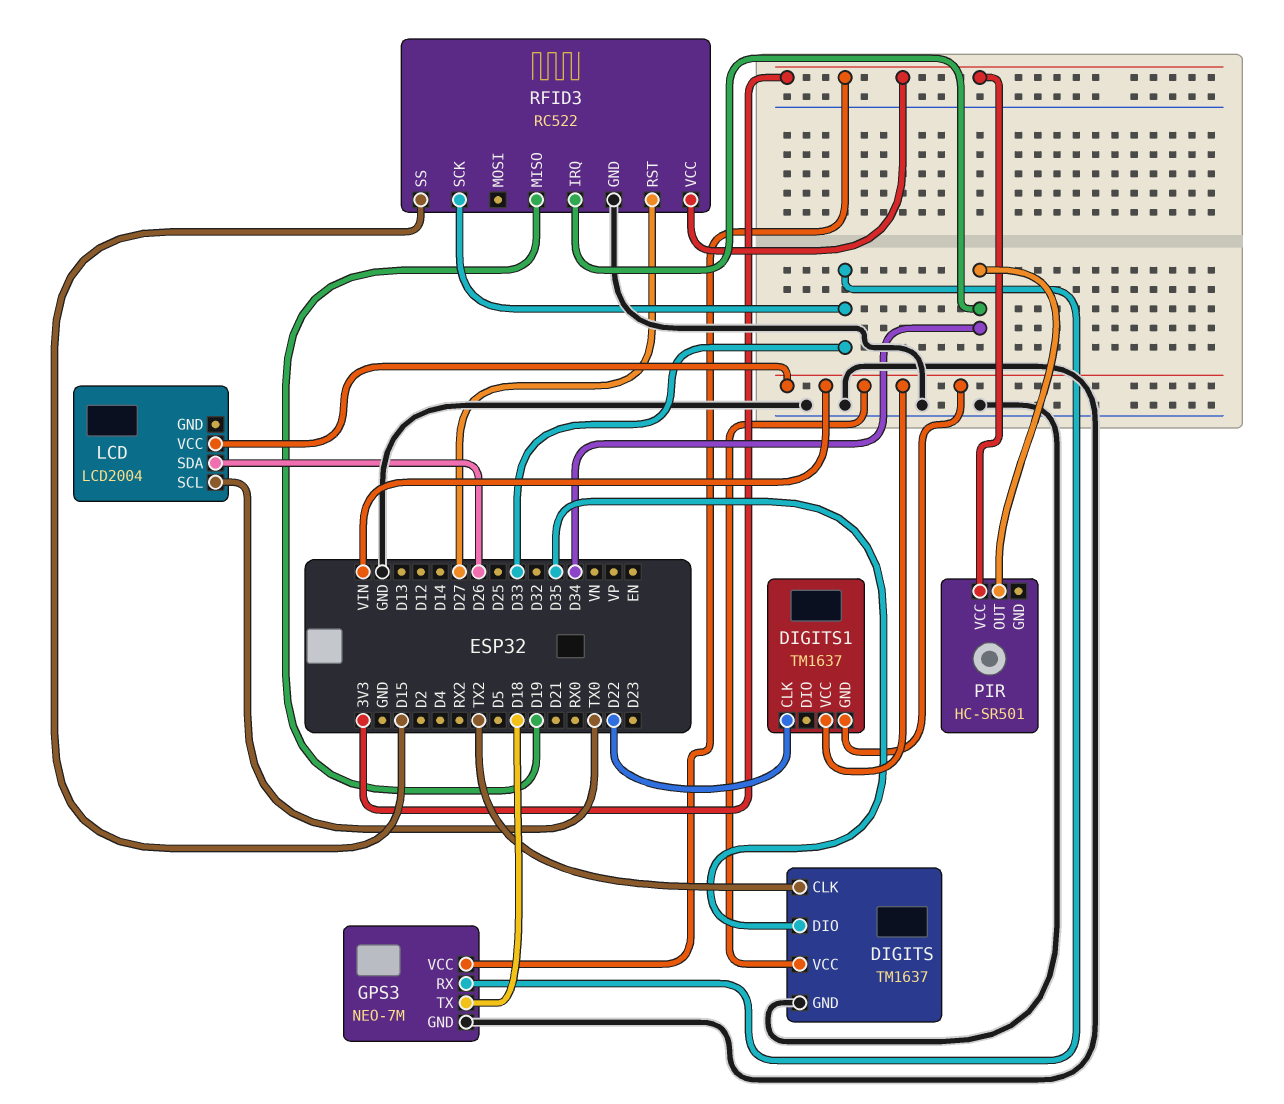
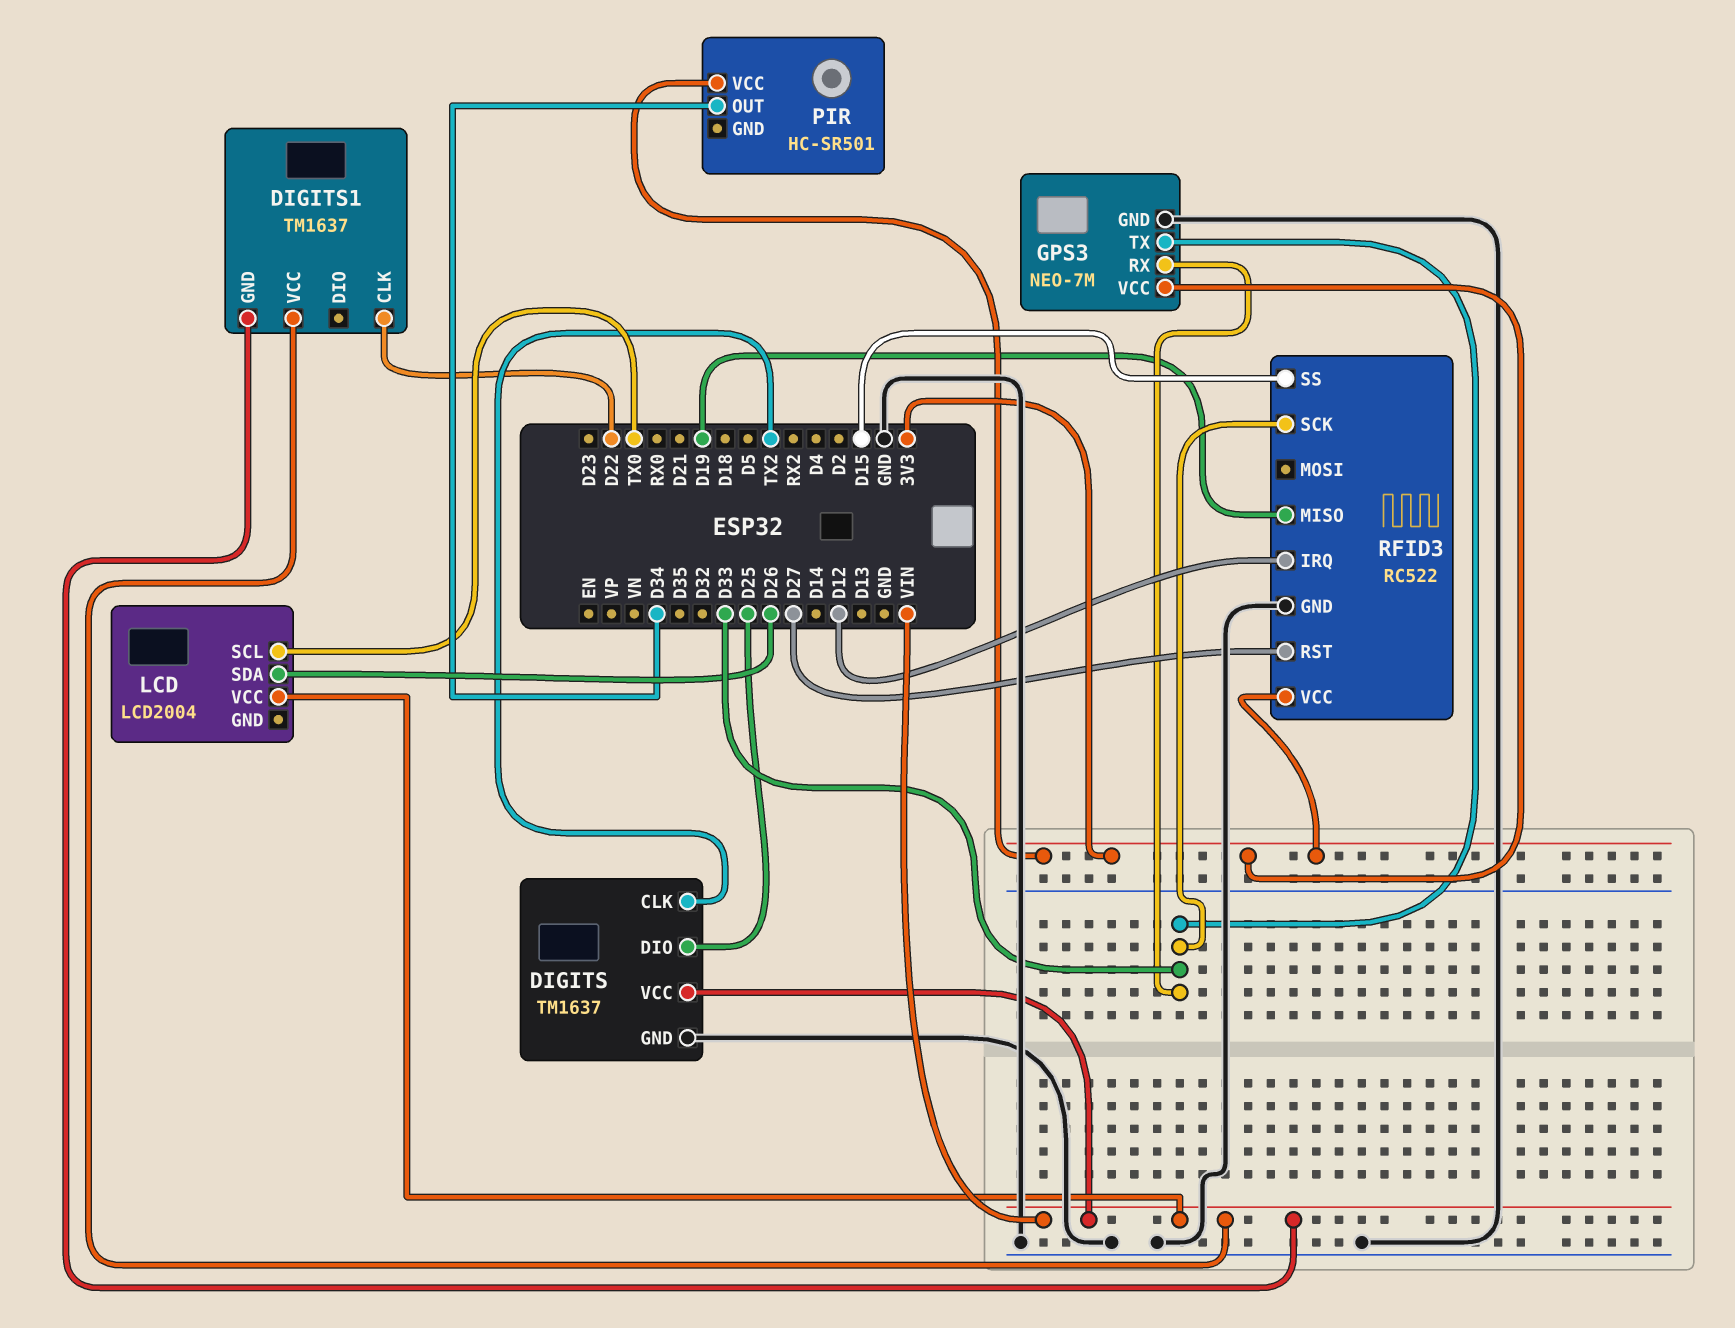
DIGITS pin DIO: D35 -> D25
GPS3 pin TX: D18 -> D33
RFID3 pin IRQ: D34 -> D12

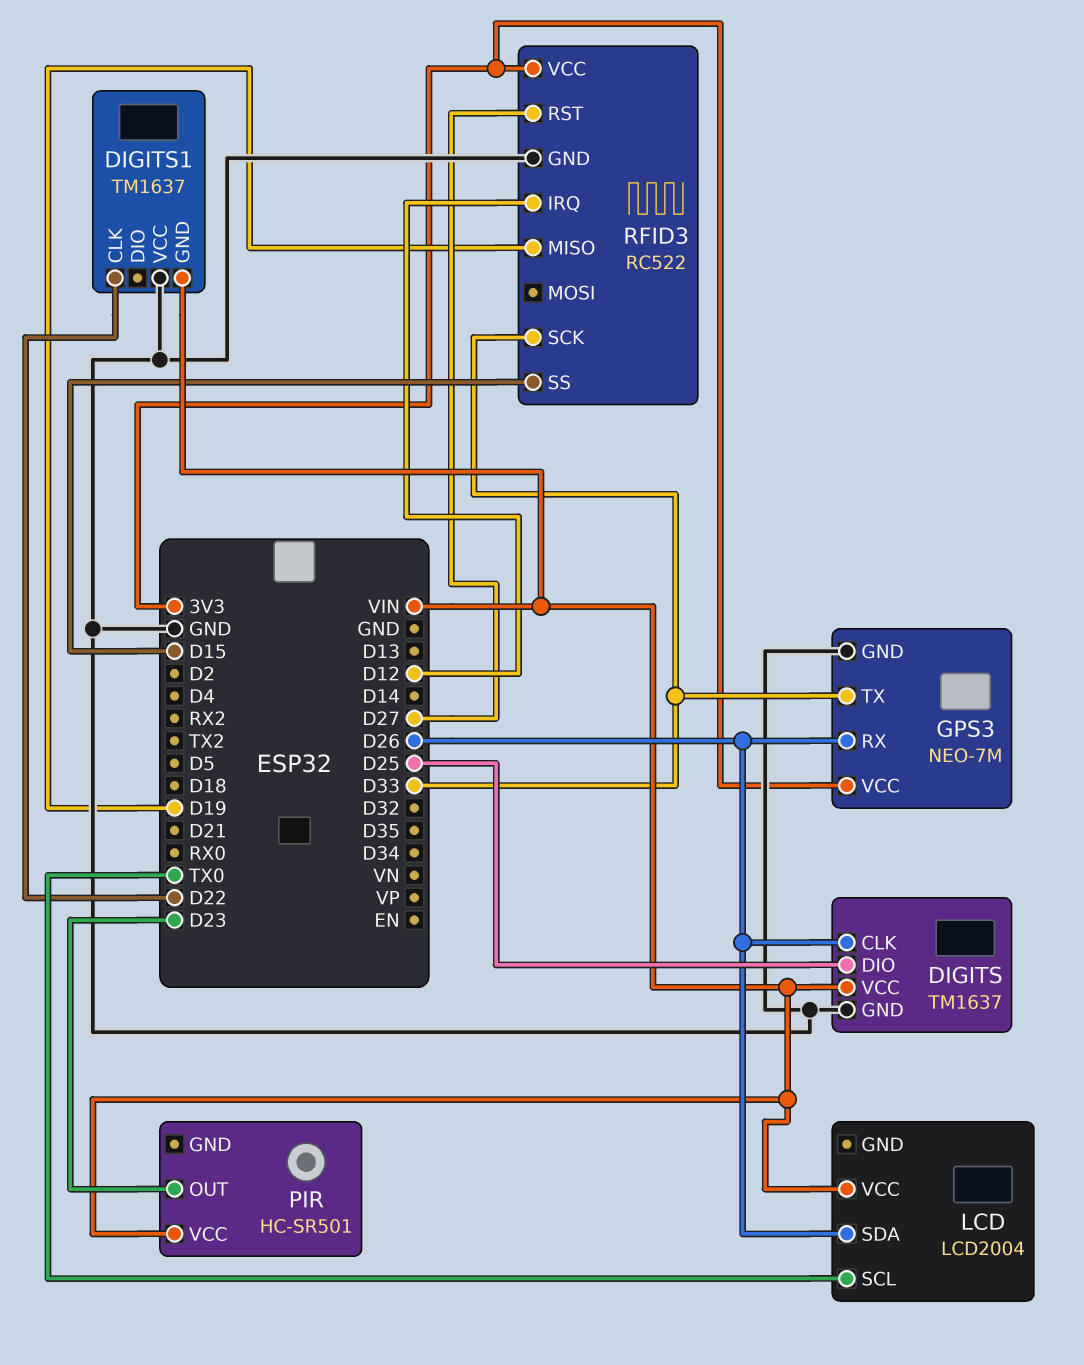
DIGITS pin CLK: TX2 -> D26
DIGITS1 pin VCC: VIN -> GND
GPS3 pin RX: D33 -> D26
PIR pin OUT: D34 -> D23
PIR pin VCC: 3V3 -> VIN

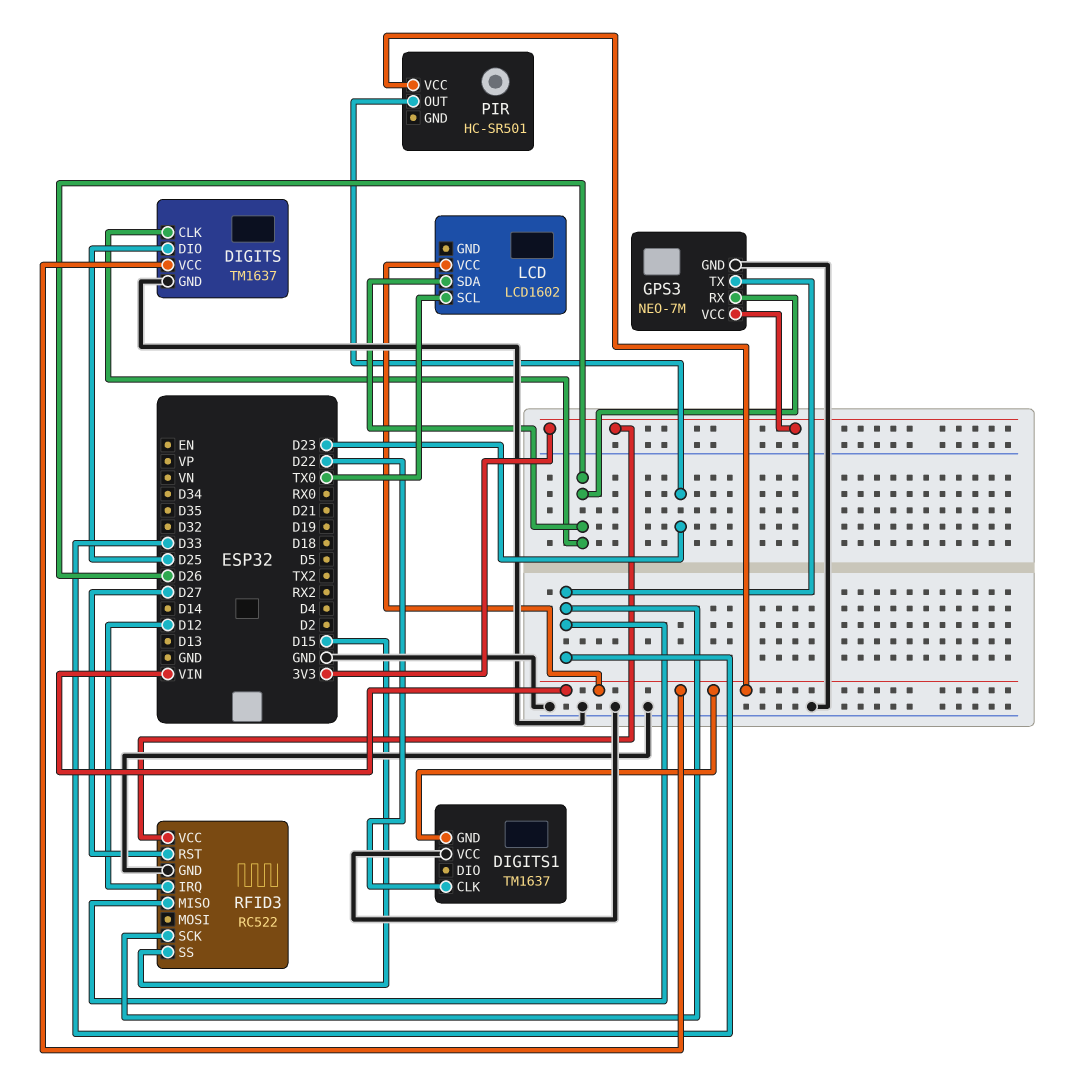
LCD: LCD2004 -> LCD1602
RFID3 pin MISO: D19 -> D33

